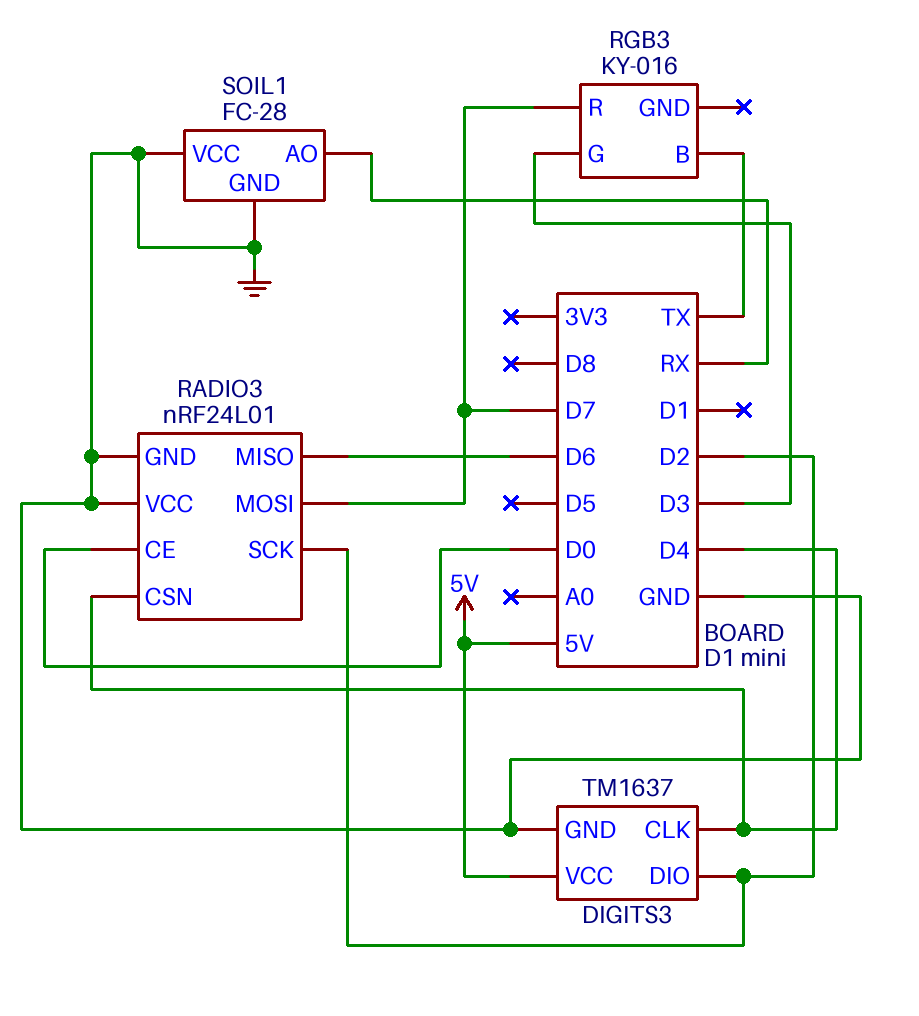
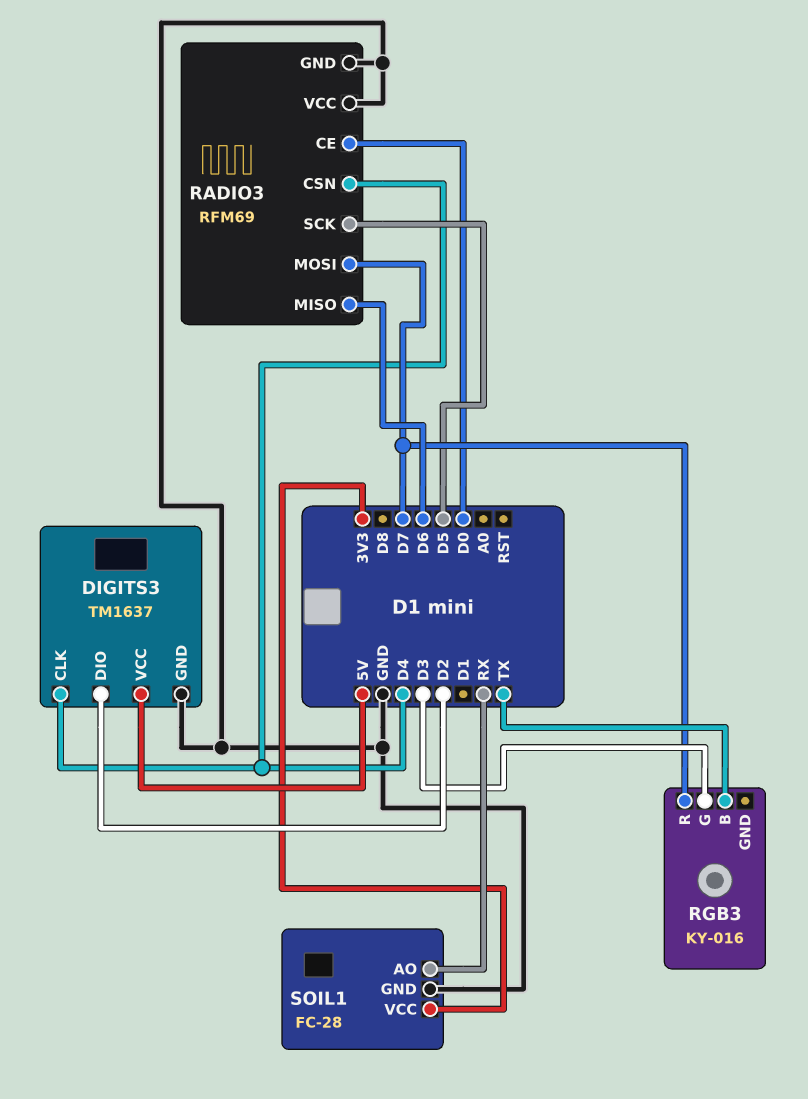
RADIO3: nRF24L01 -> RFM69
RADIO3 pin SCK: D2 -> D5
SOIL1 pin VCC: GND -> 3V3

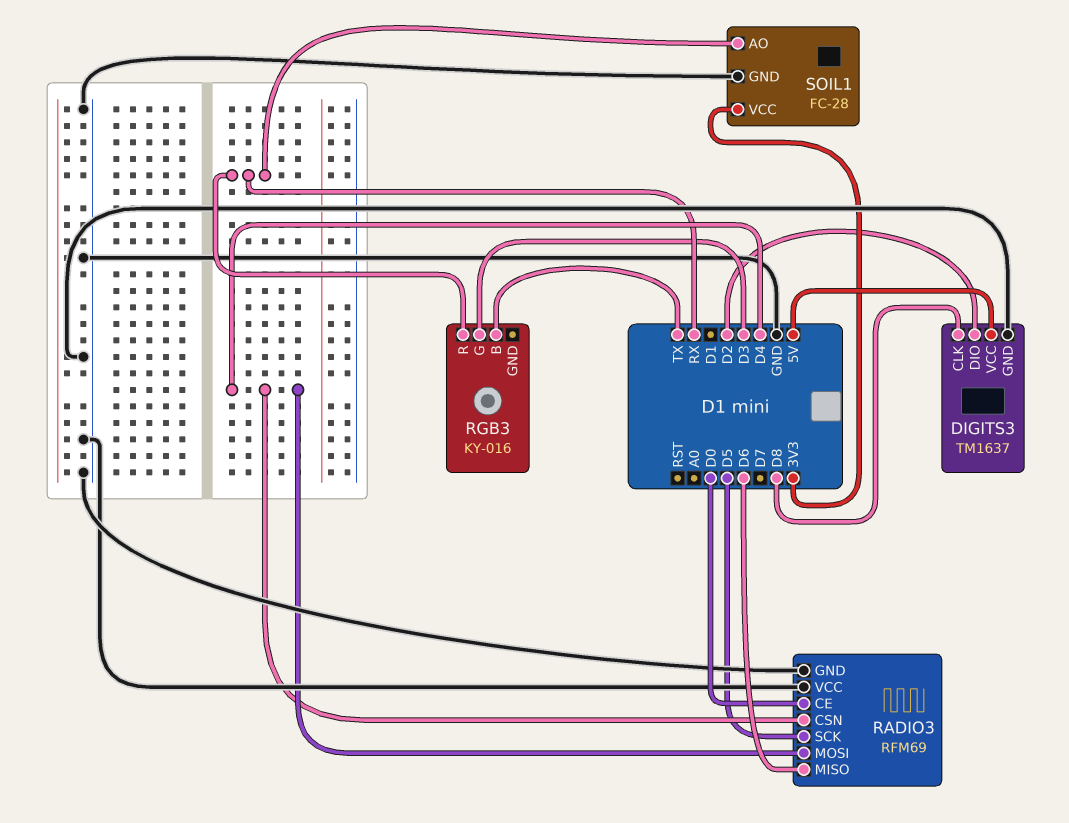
DIGITS3 pin CLK: D4 -> D8
RADIO3 pin MOSI: D7 -> D4
RGB3 pin R: D7 -> RX

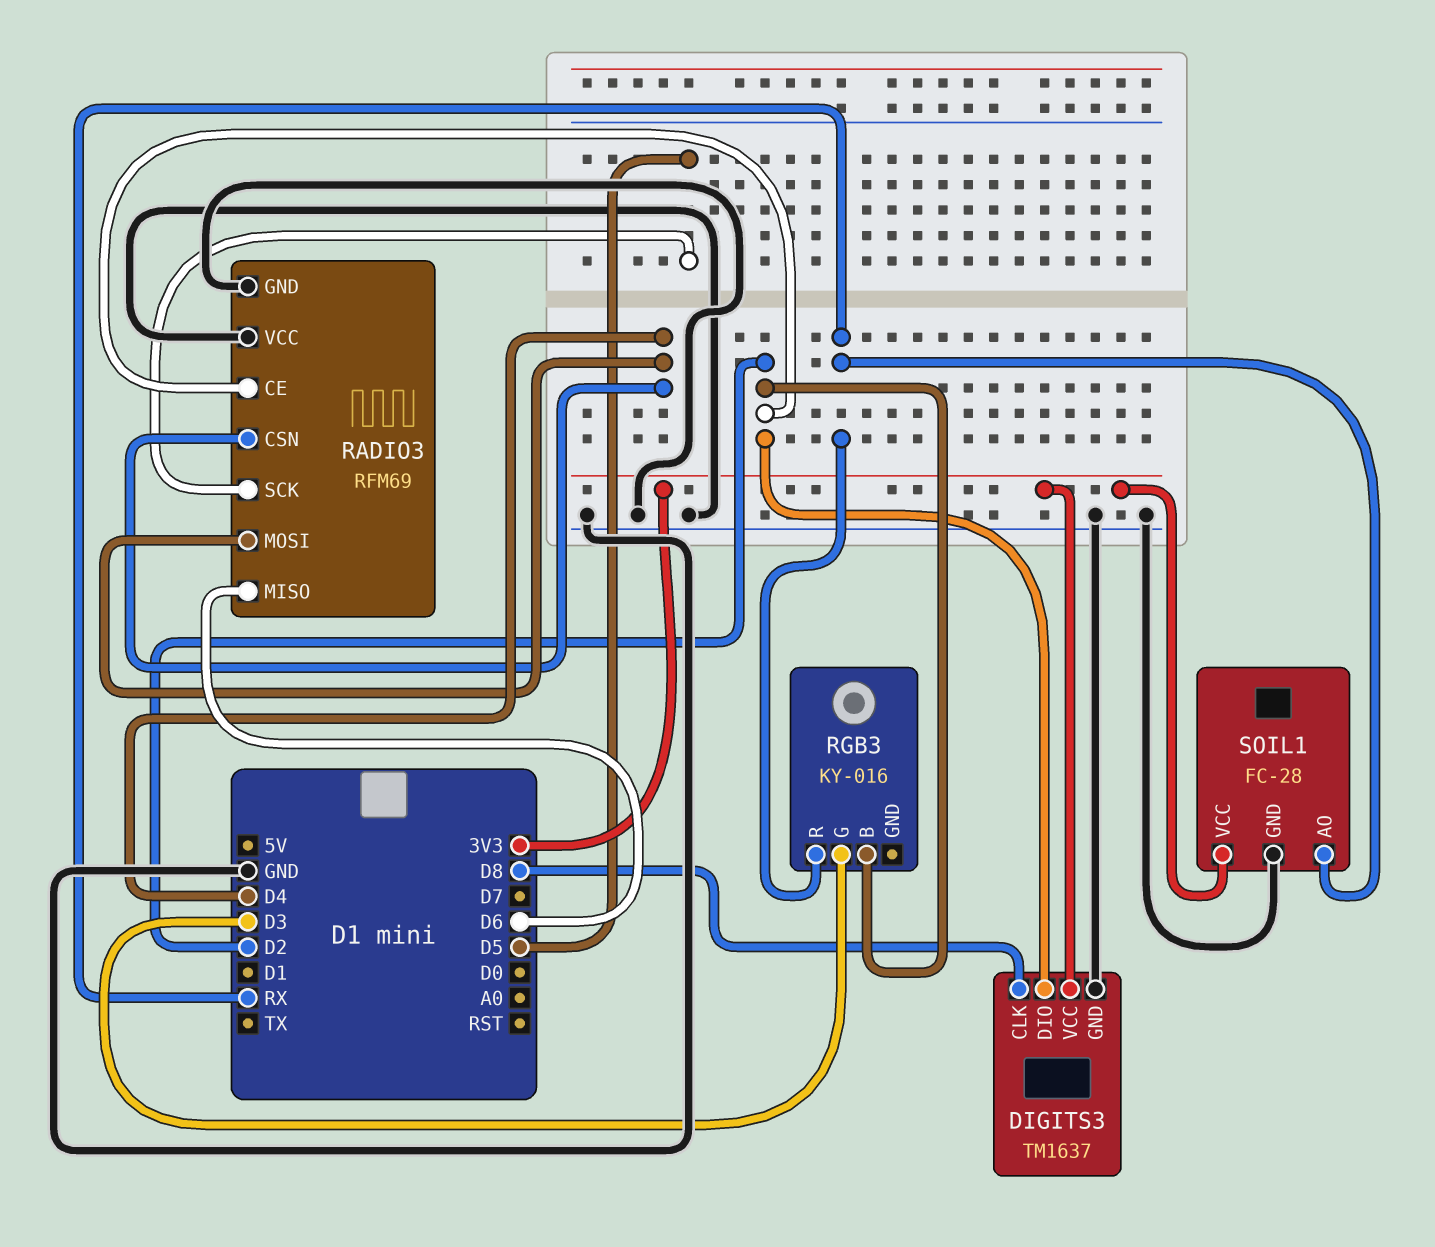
DIGITS3 pin VCC: 5V -> 3V3
RADIO3 pin CE: D0 -> D2
RGB3 pin B: TX -> D2

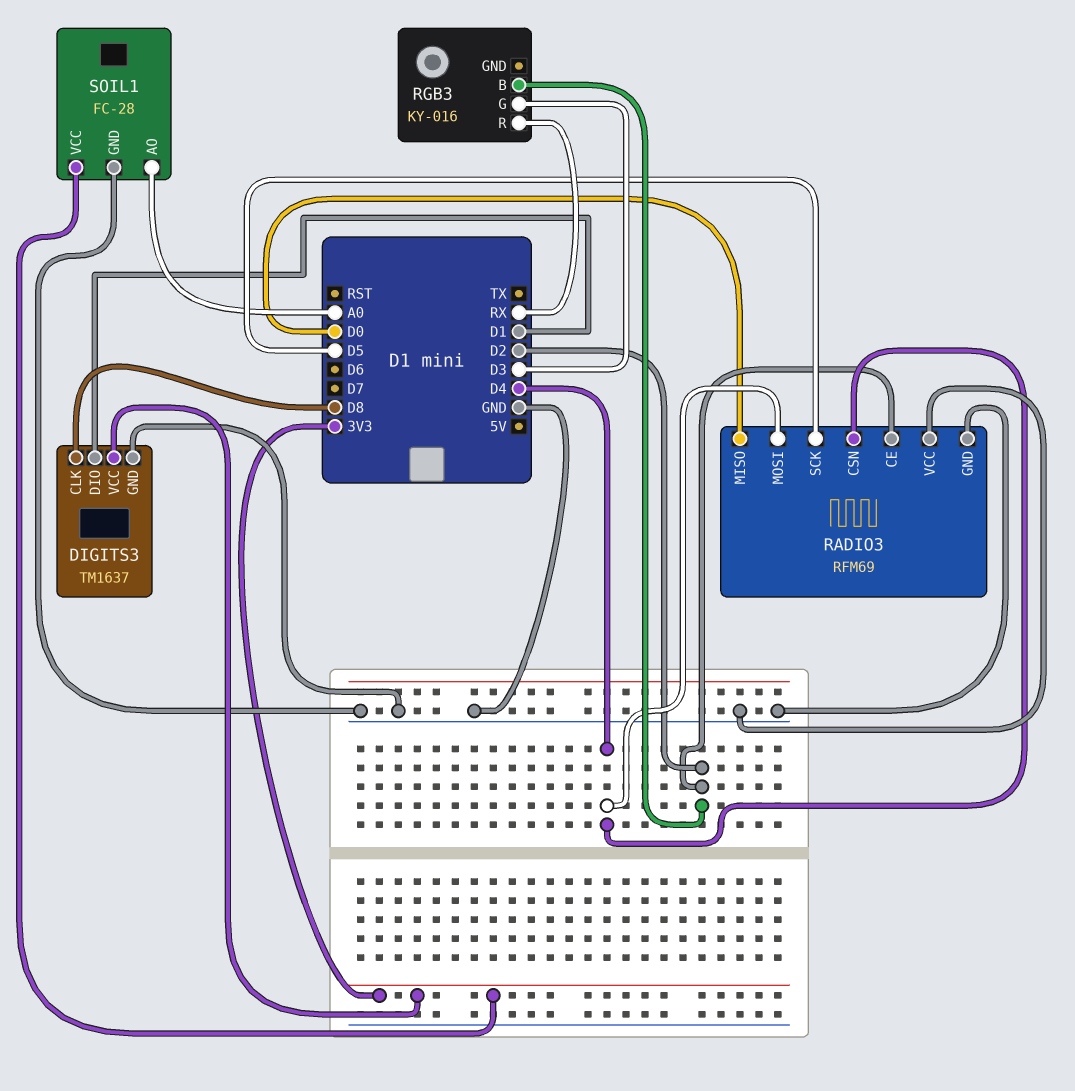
DIGITS3 pin DIO: D2 -> D1
RADIO3 pin MISO: D6 -> D0
SOIL1 pin AO: RX -> A0

